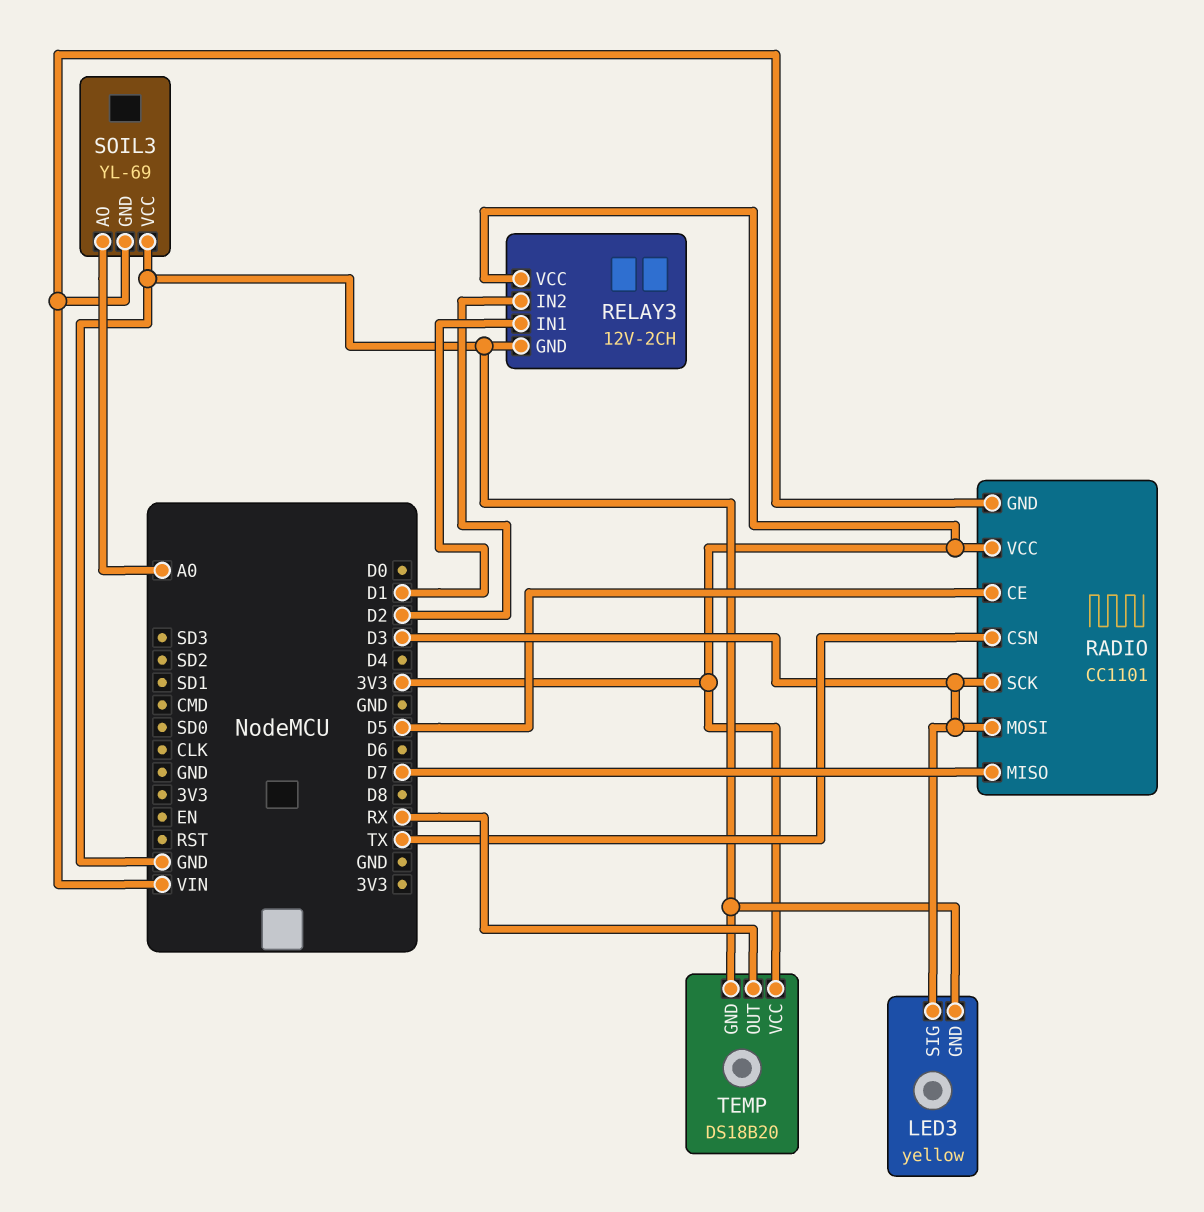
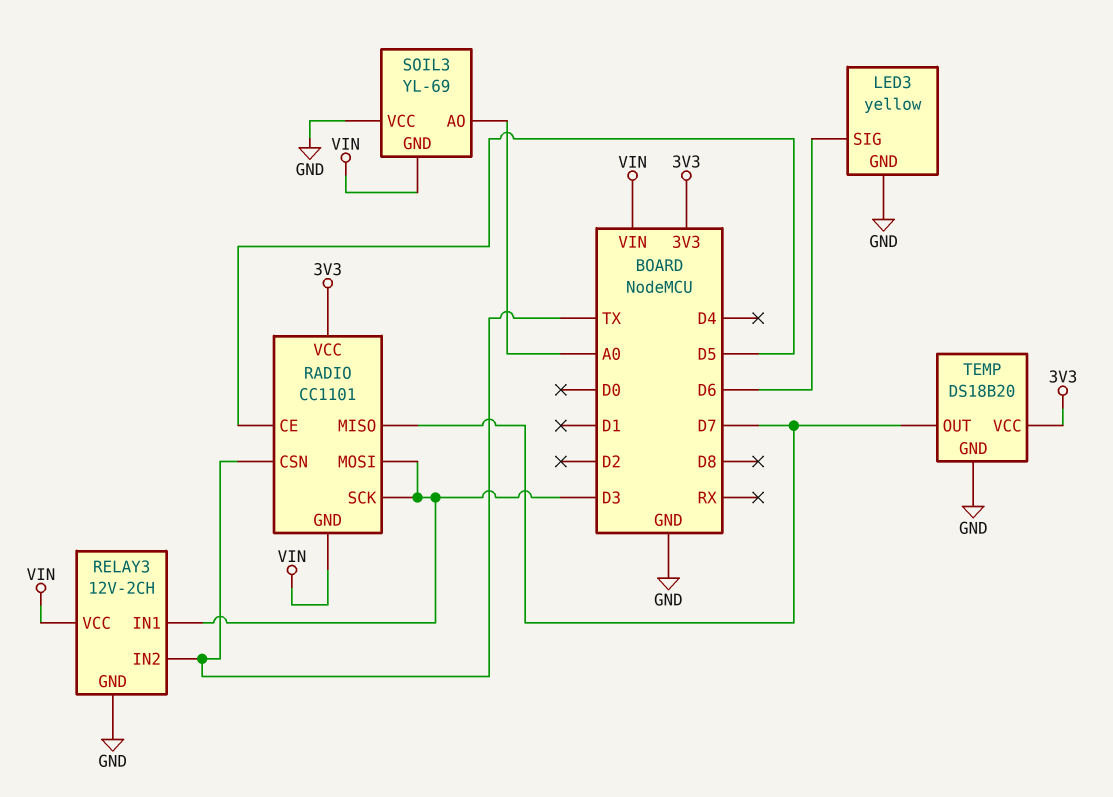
LED3 pin SIG: D3 -> D6
RELAY3 pin IN1: D1 -> D3
RELAY3 pin IN2: D2 -> TX
RELAY3 pin VCC: 3V3 -> VIN
TEMP pin OUT: RX -> D7

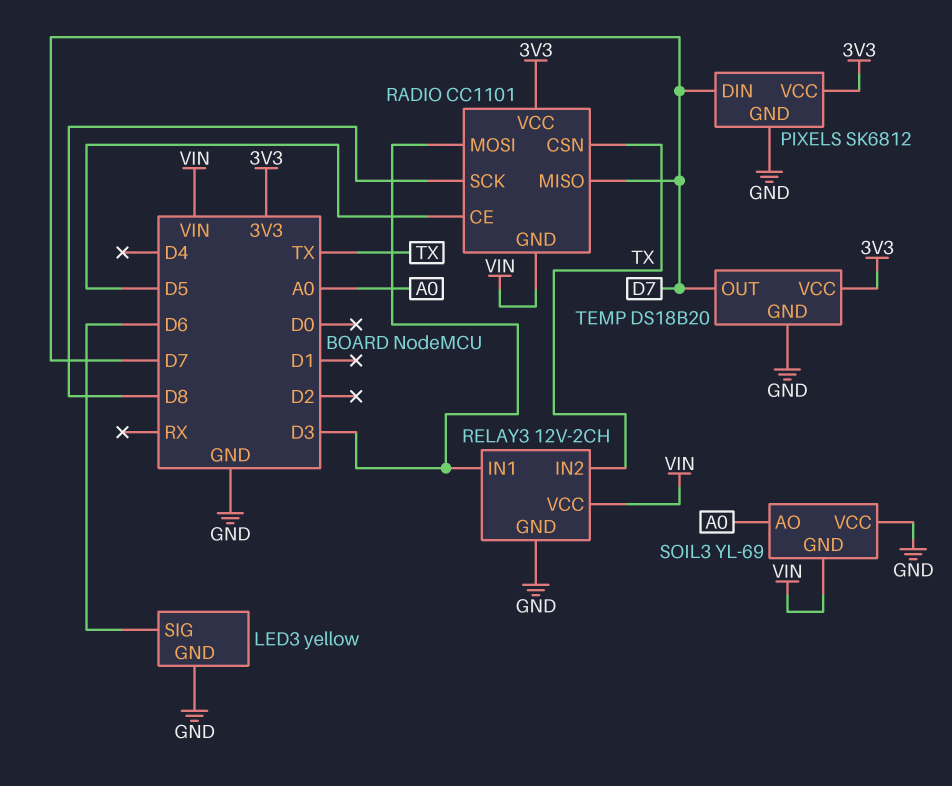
PIXELS: none -> SK6812
PIXELS pin DIN: none -> D7
PIXELS pin GND: none -> GND
PIXELS pin VCC: none -> 3V3
RADIO pin SCK: D3 -> D8

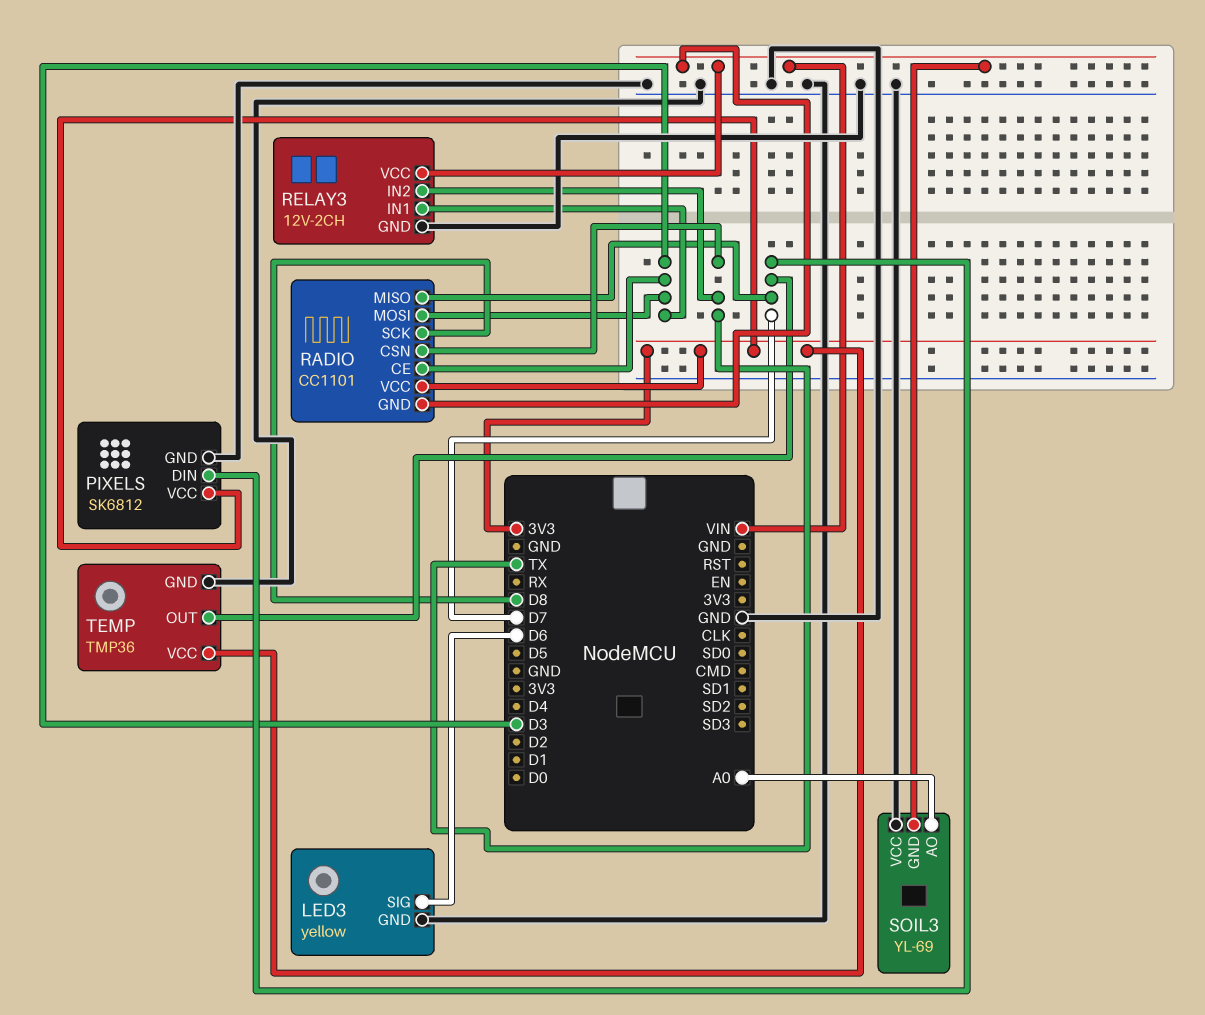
RADIO pin CE: D5 -> D3
TEMP: DS18B20 -> TMP36

